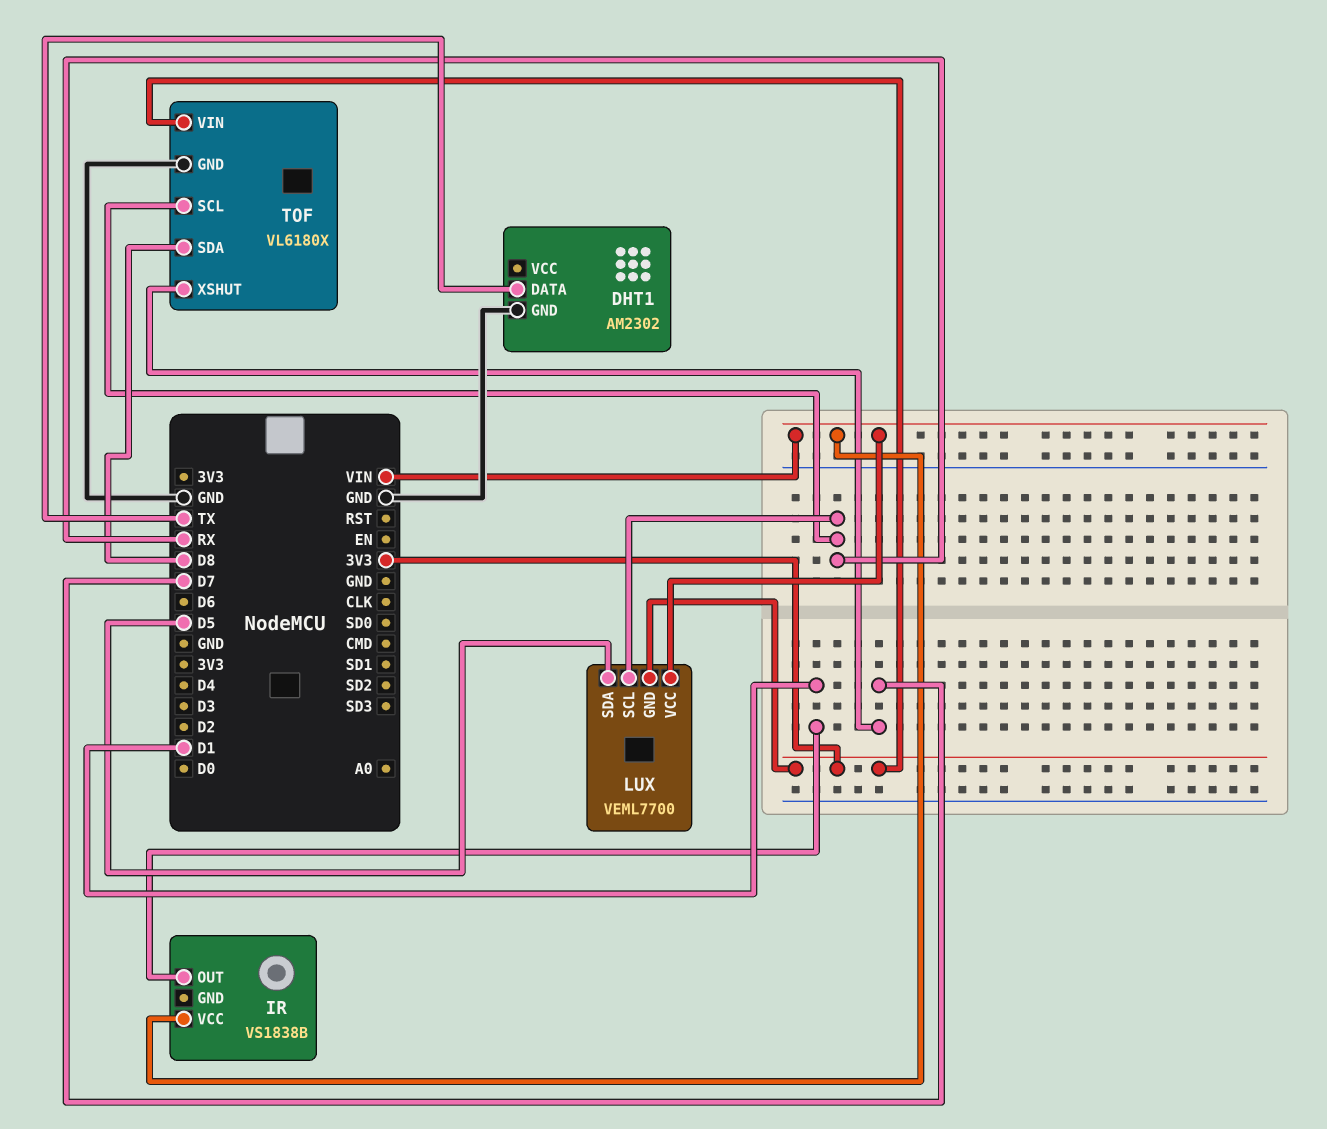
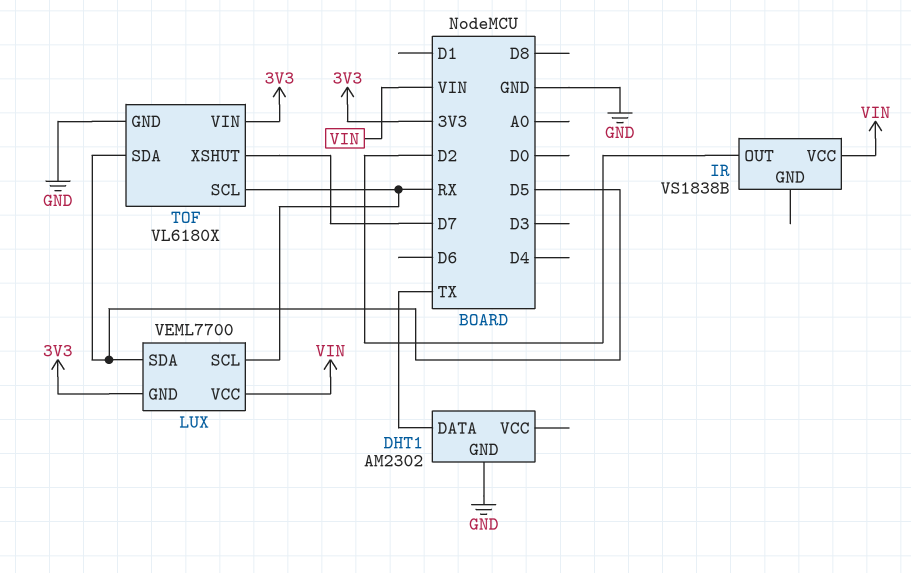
IR pin OUT: D1 -> D2
TOF pin SDA: D8 -> D5

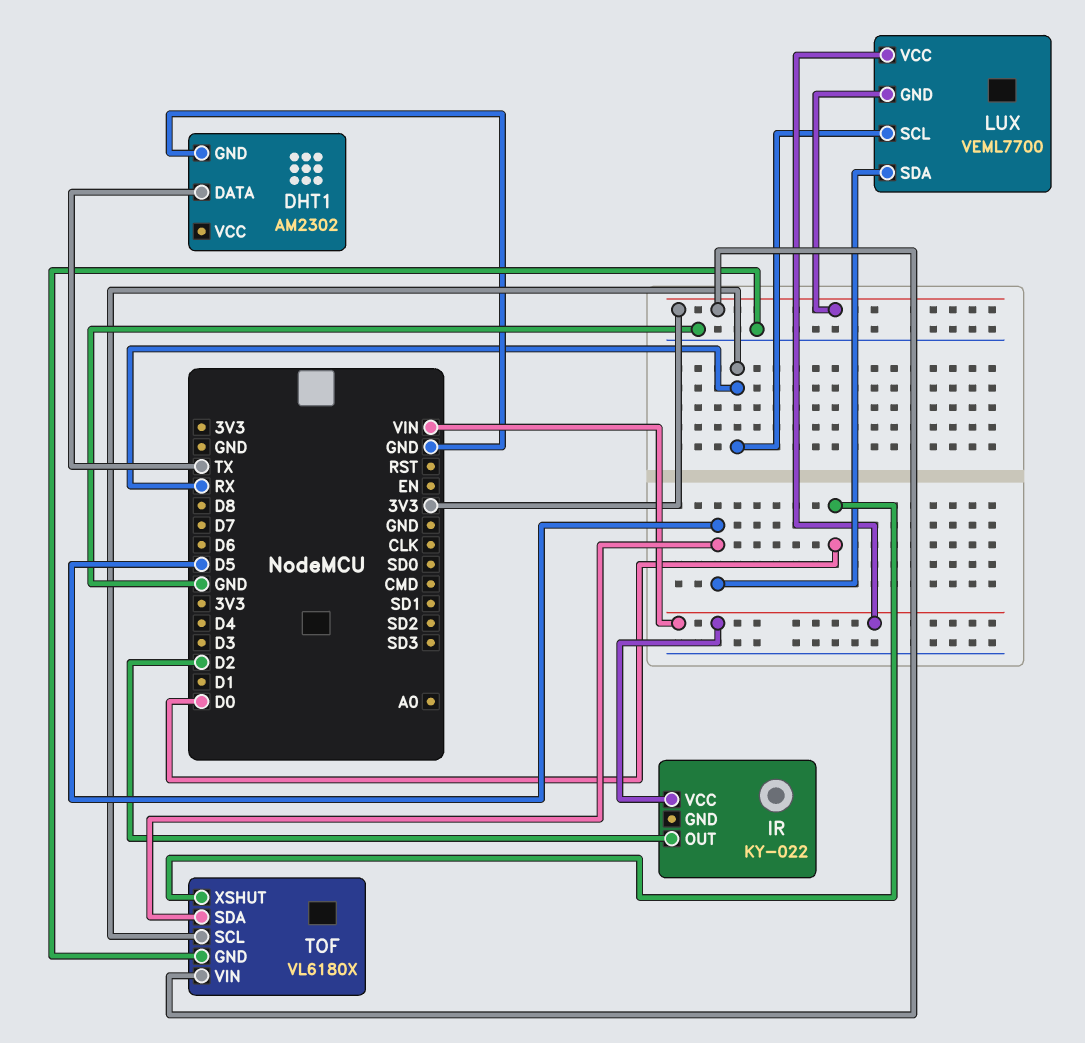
IR: VS1838B -> KY-022
TOF pin XSHUT: D7 -> D0

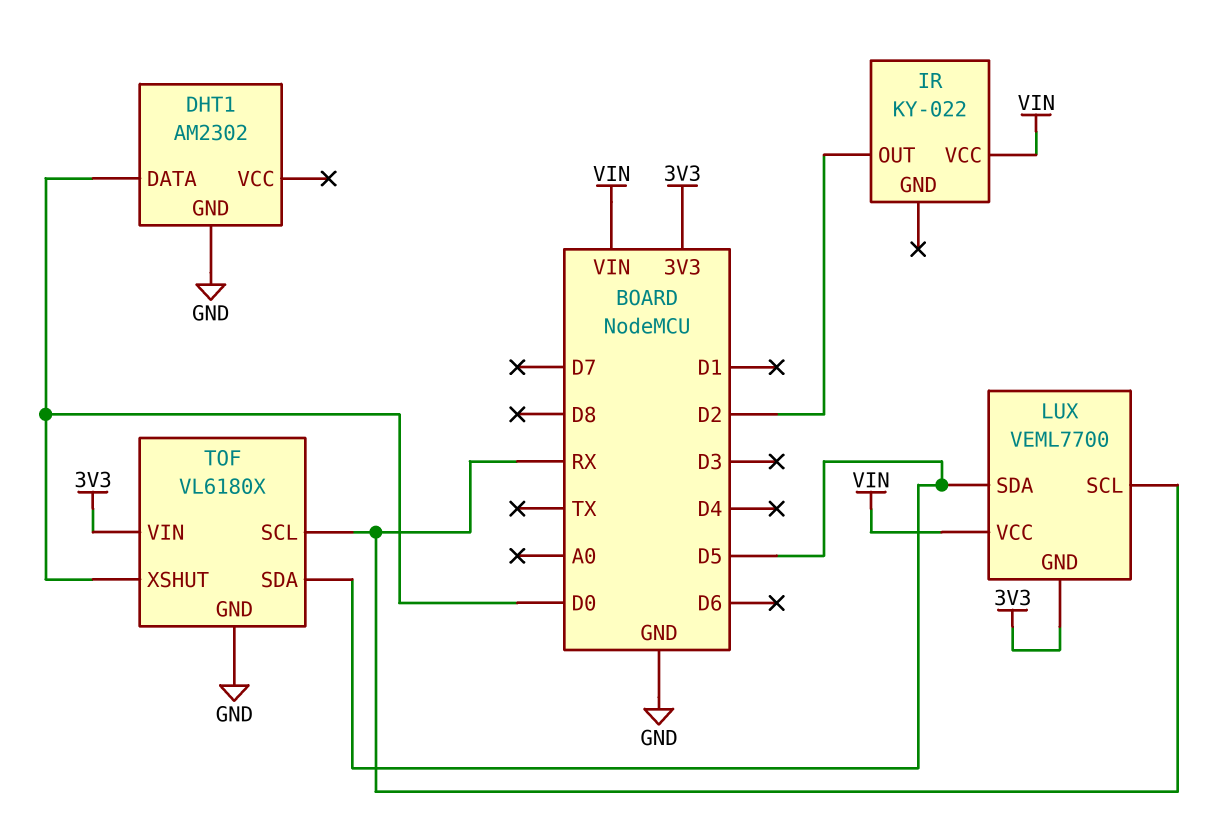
DHT1 pin DATA: TX -> D0

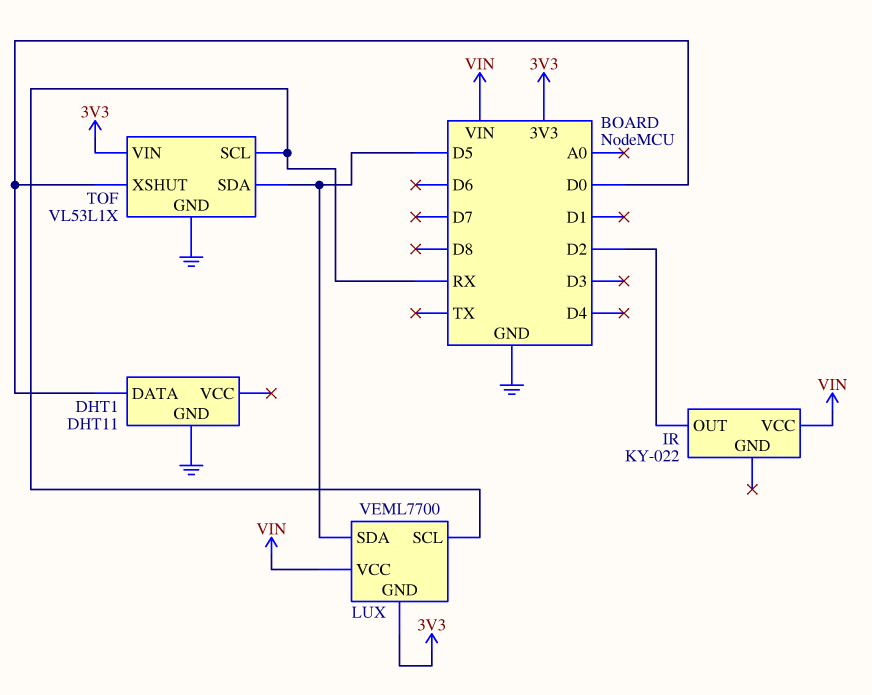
DHT1: AM2302 -> DHT11
TOF: VL6180X -> VL53L1X

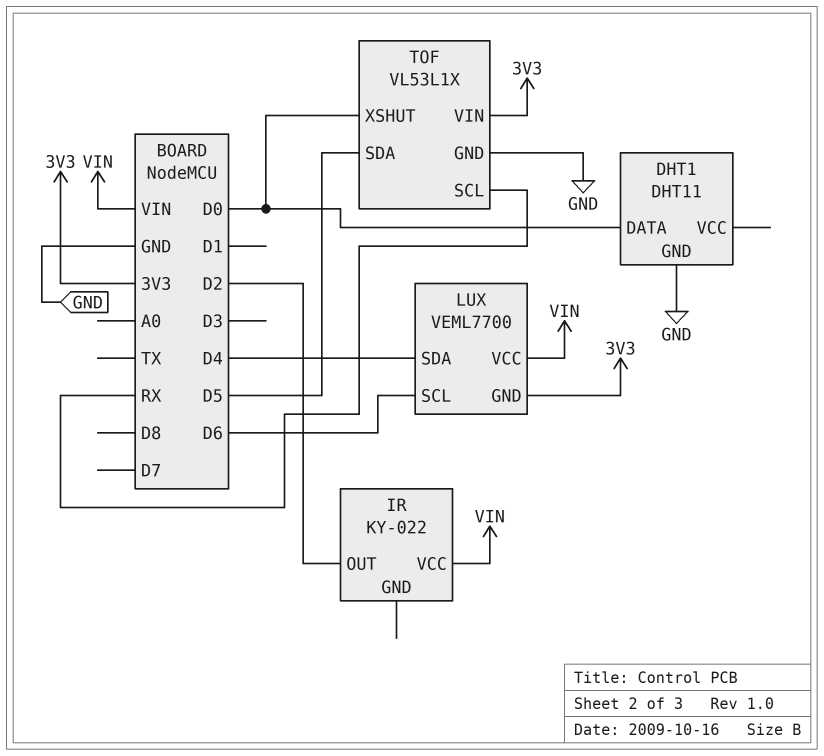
LUX pin SCL: RX -> D6
LUX pin SDA: D5 -> D4

